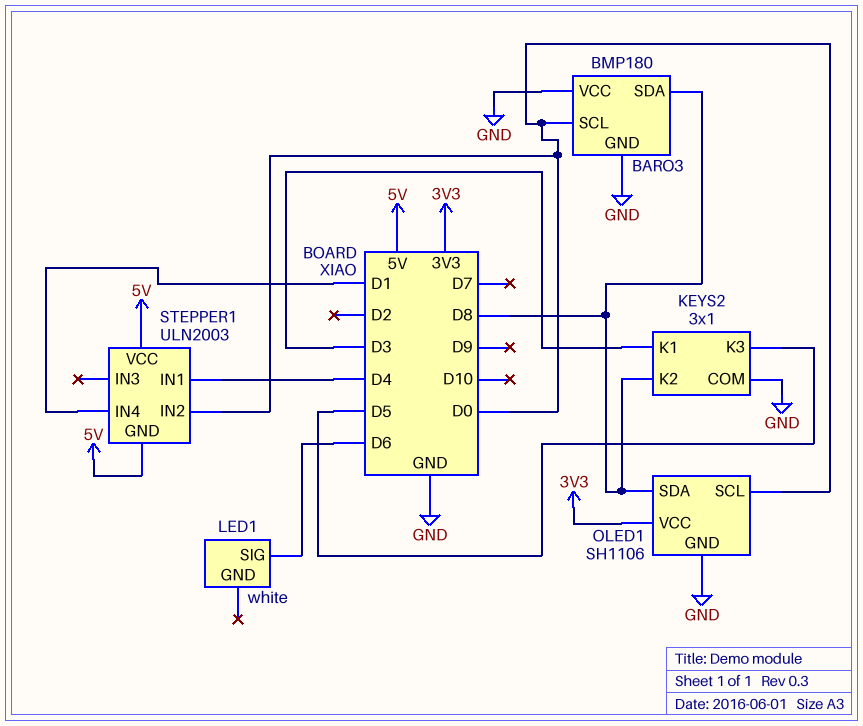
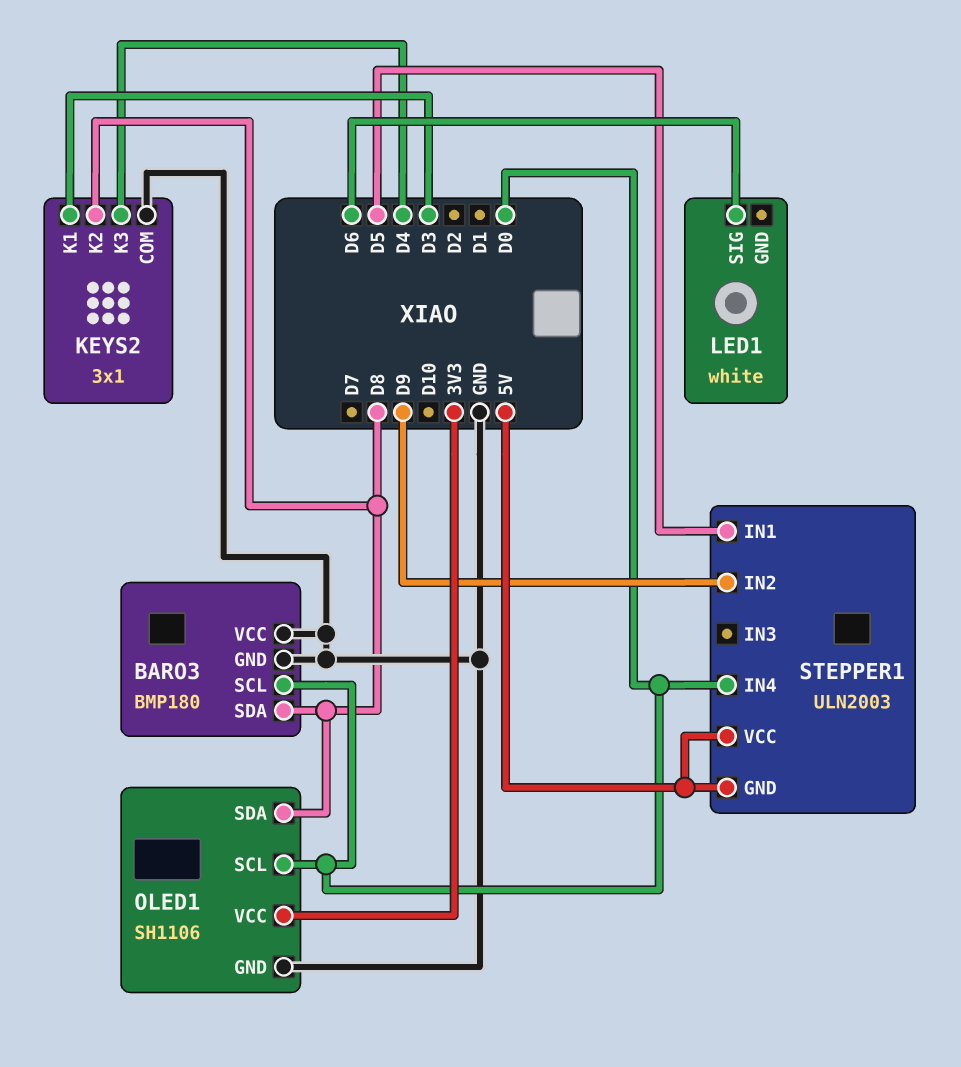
KEYS2 pin K3: D5 -> D4
STEPPER1 pin IN1: D4 -> D5
STEPPER1 pin IN2: D0 -> D9
STEPPER1 pin IN4: D1 -> D0

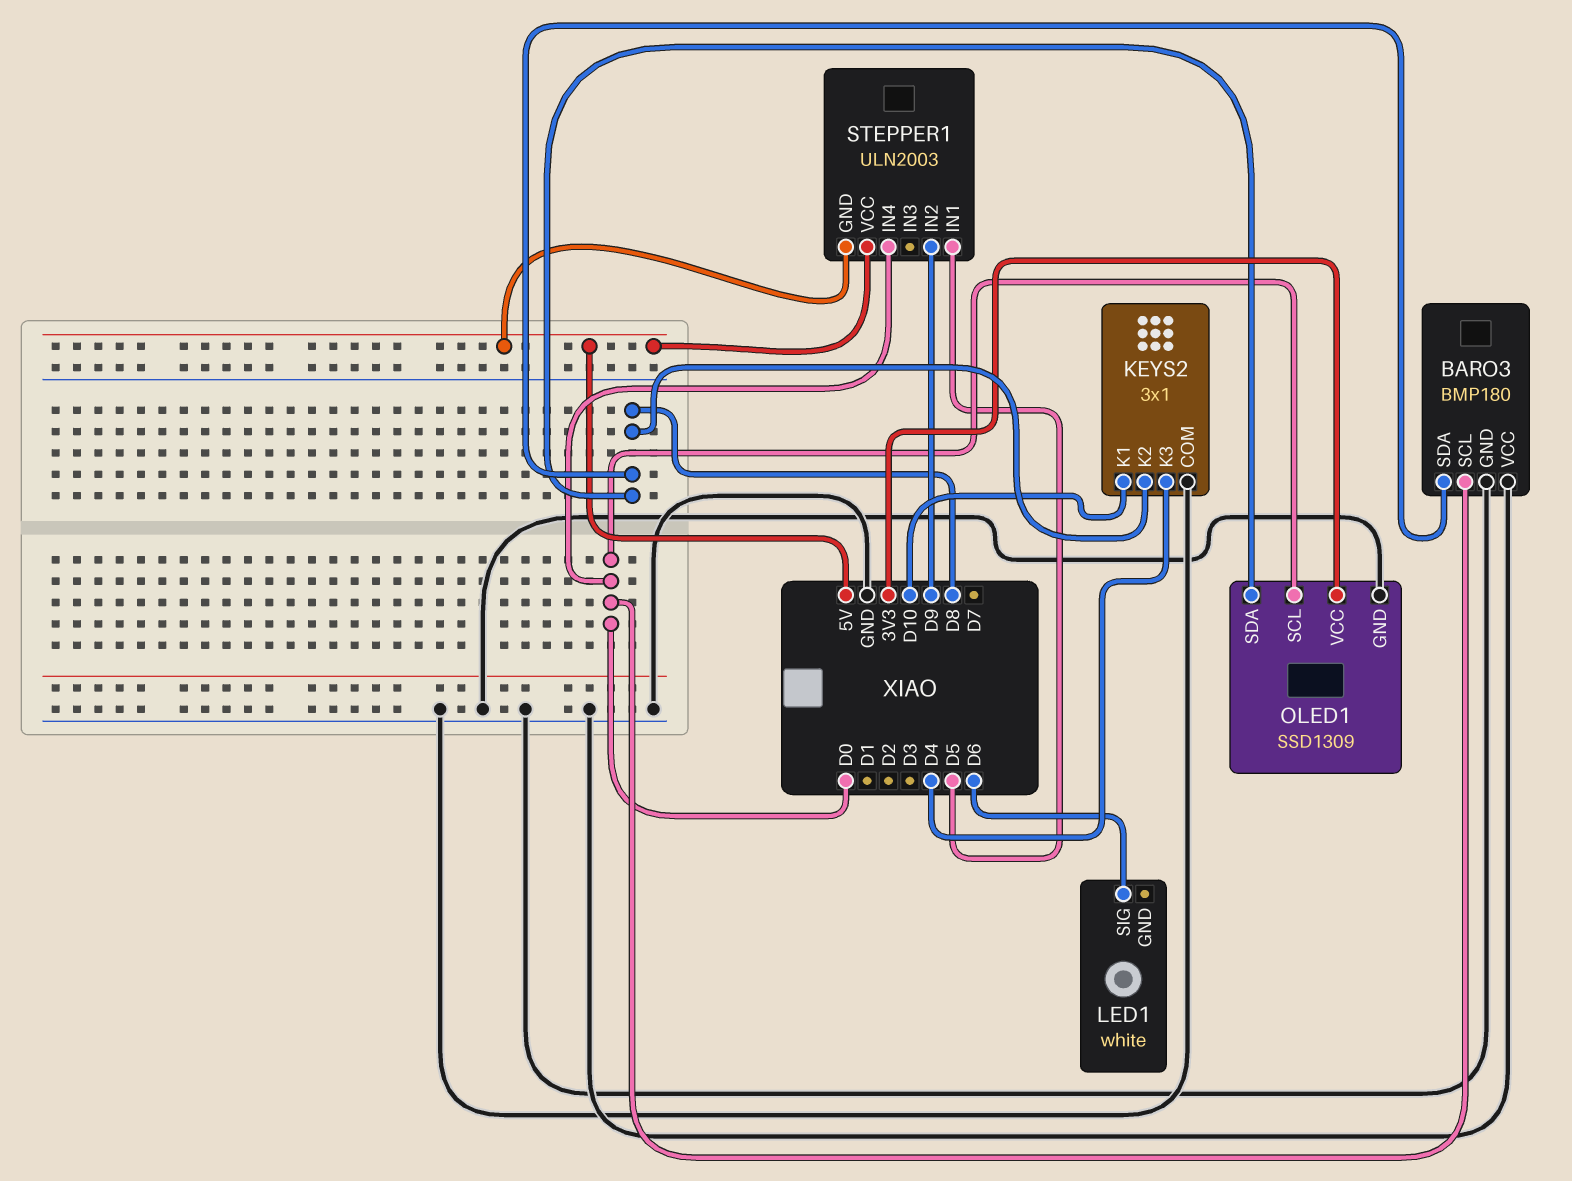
KEYS2 pin K1: D3 -> D10
OLED1: SH1106 -> SSD1309

